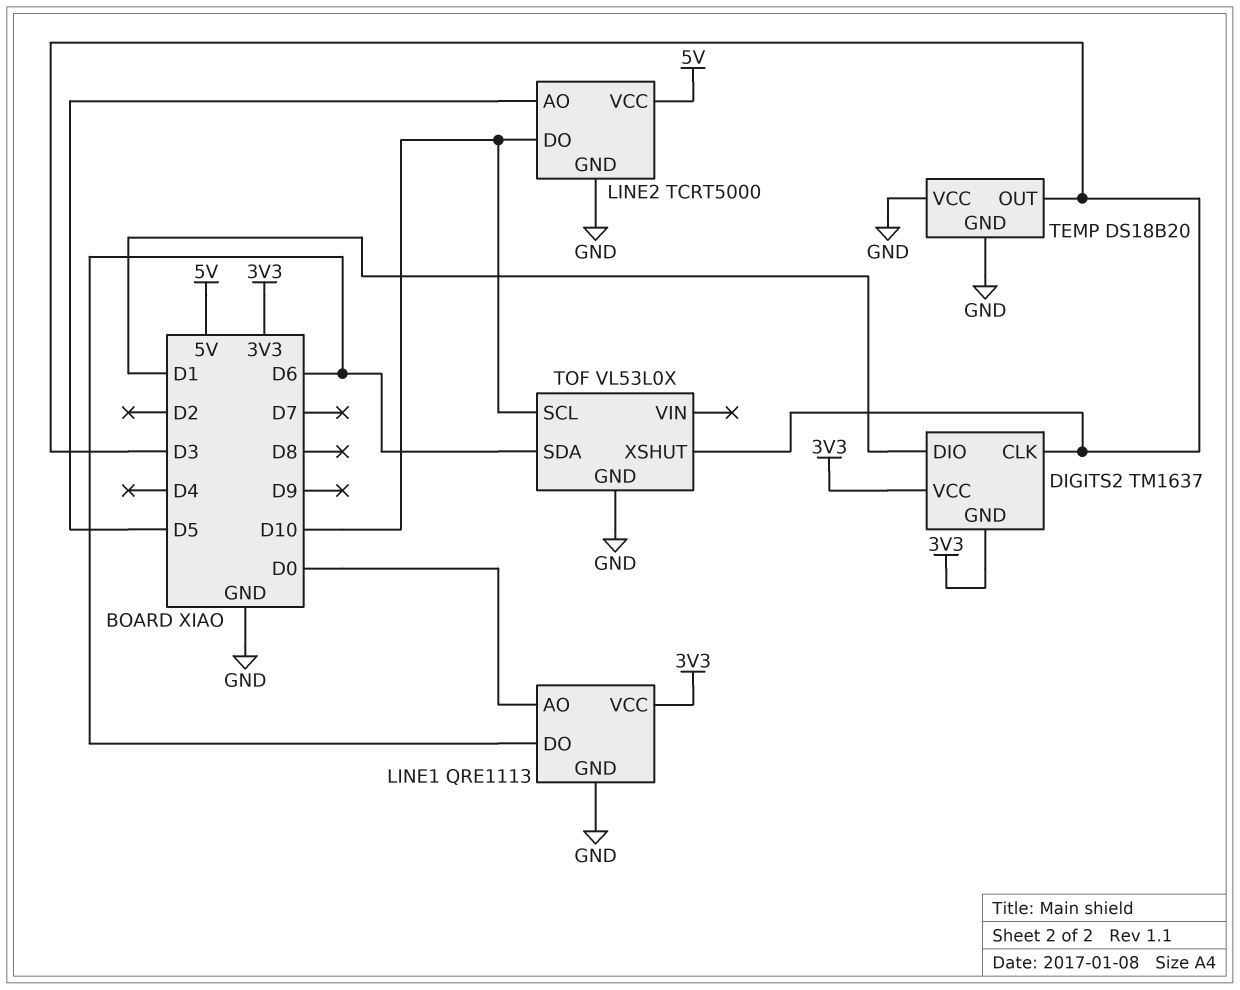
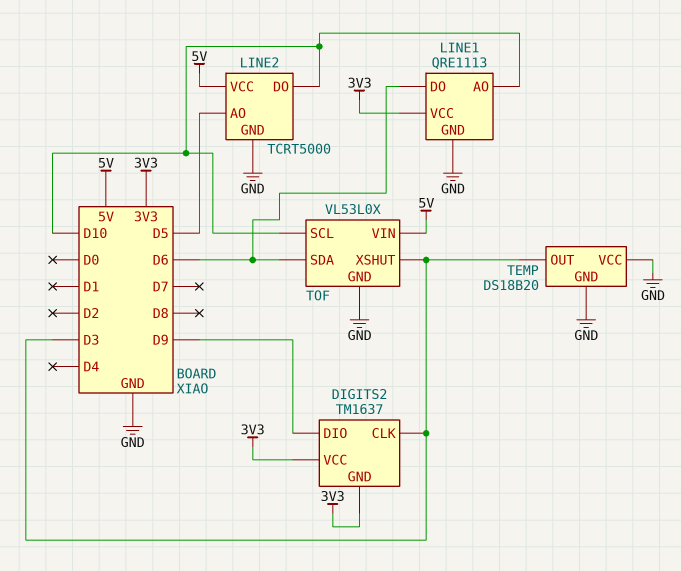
DIGITS2 pin DIO: D1 -> D9
LINE1 pin AO: D0 -> D10
TOF pin VIN: none -> 5V

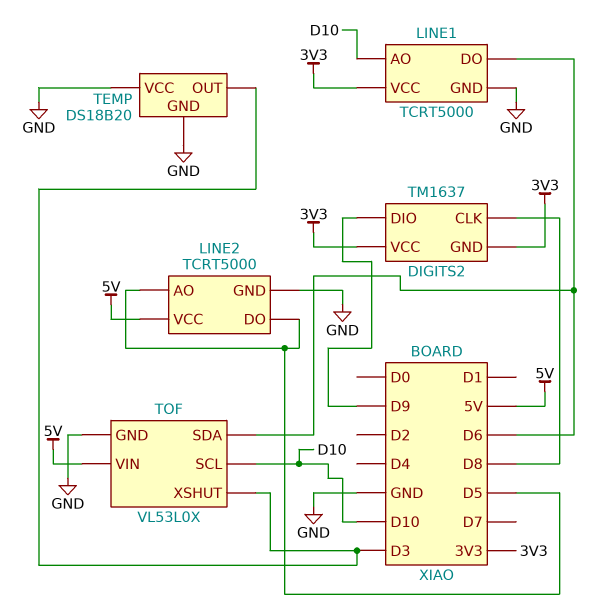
DIGITS2 pin CLK: D3 -> D8
LINE1: QRE1113 -> TCRT5000
LINE2 pin DO: D10 -> D5

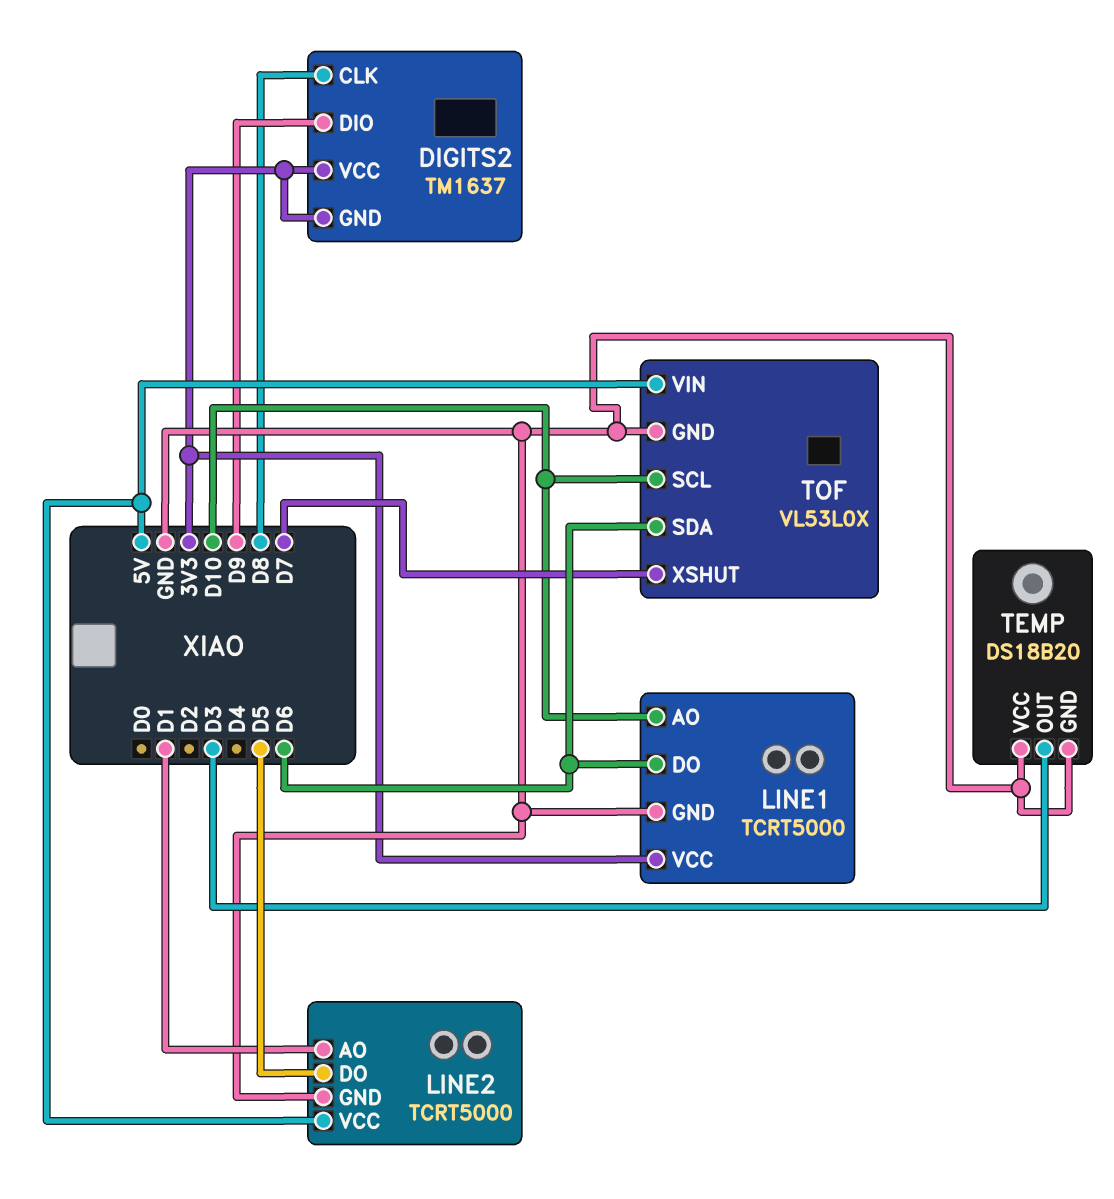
LINE2 pin AO: D5 -> D1
TOF pin XSHUT: D3 -> D7

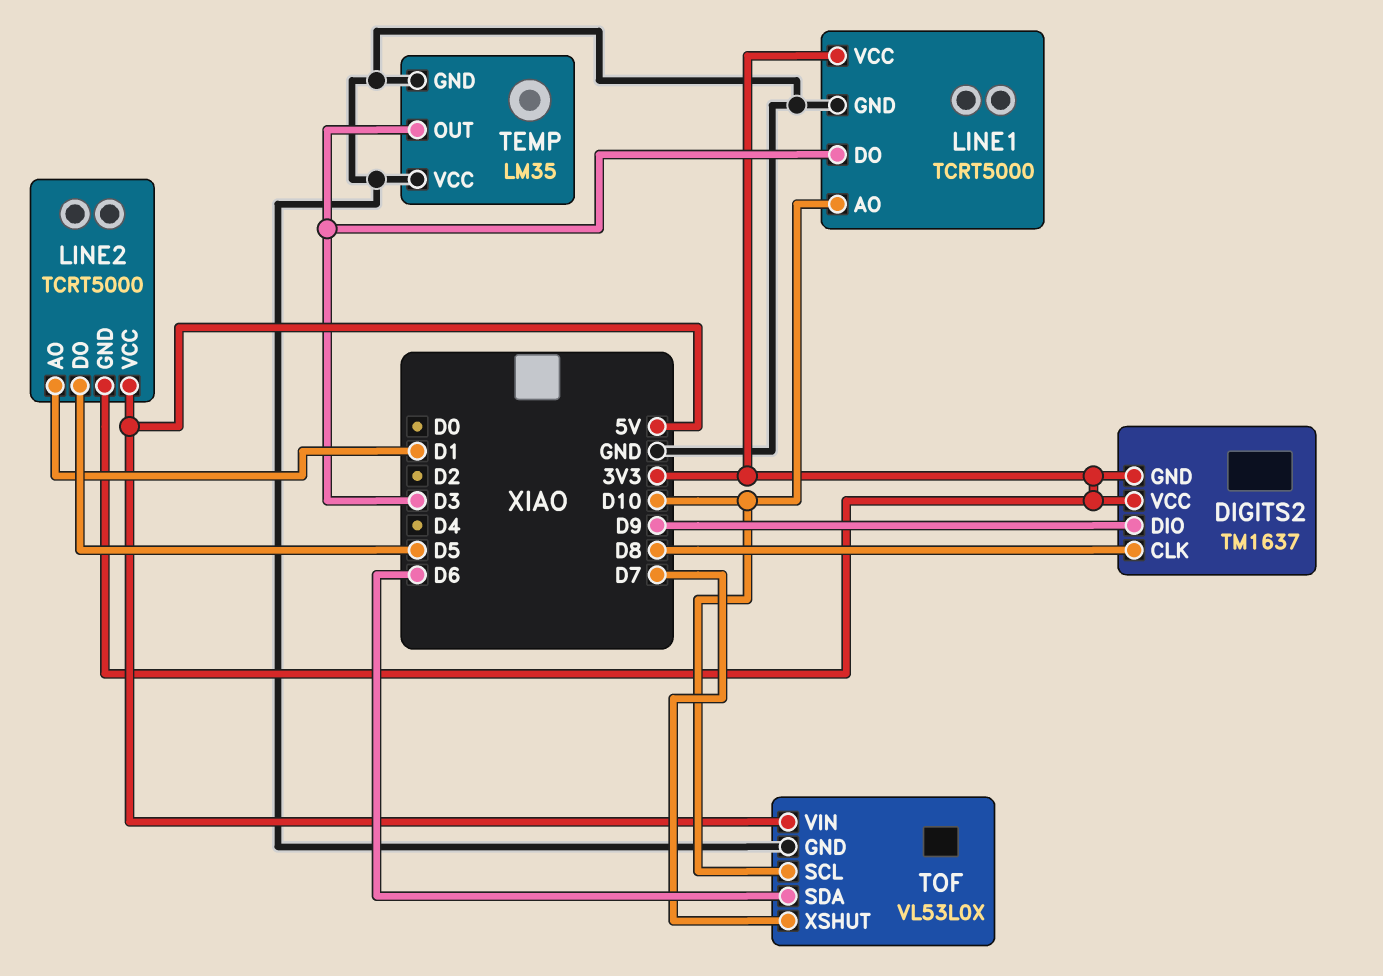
LINE1 pin DO: D6 -> D3
LINE2 pin GND: GND -> 3V3
TEMP: DS18B20 -> LM35

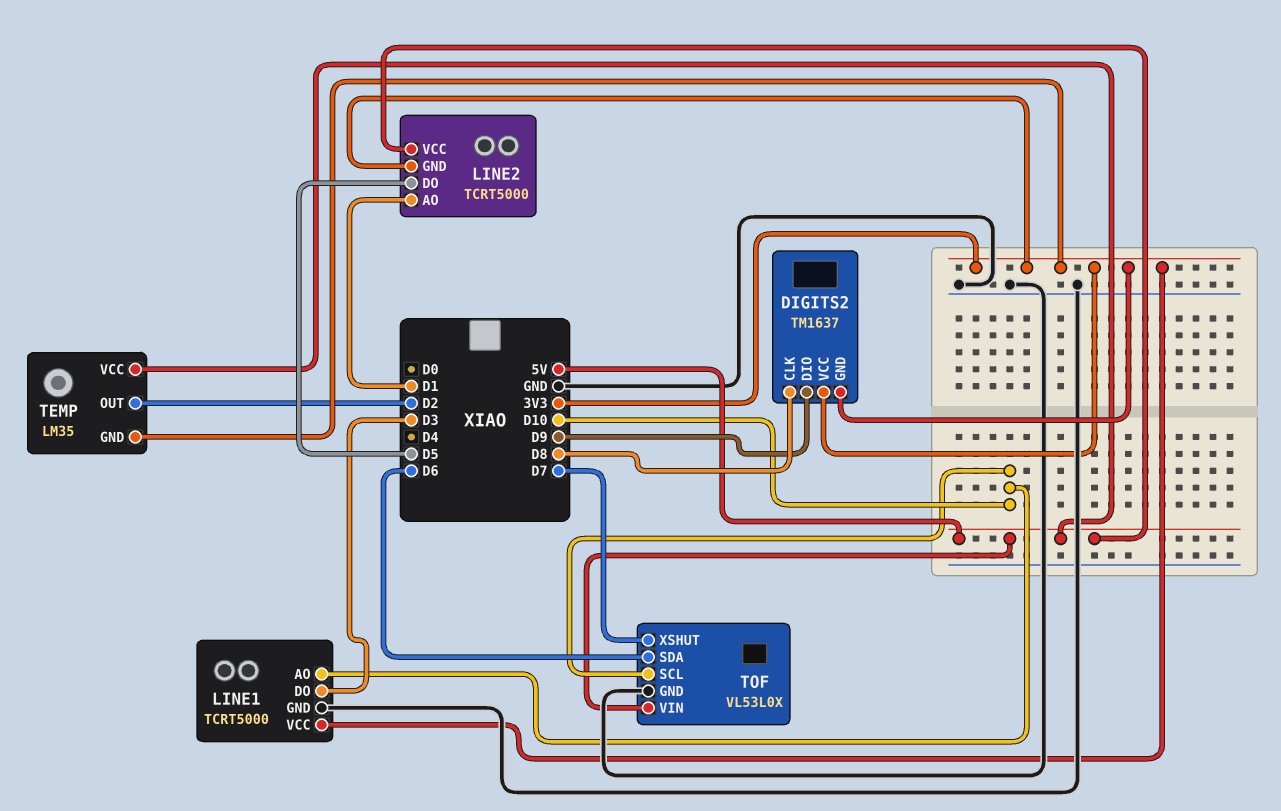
TEMP pin GND: GND -> 3V3
TEMP pin OUT: D3 -> D2
TEMP pin VCC: GND -> 5V

